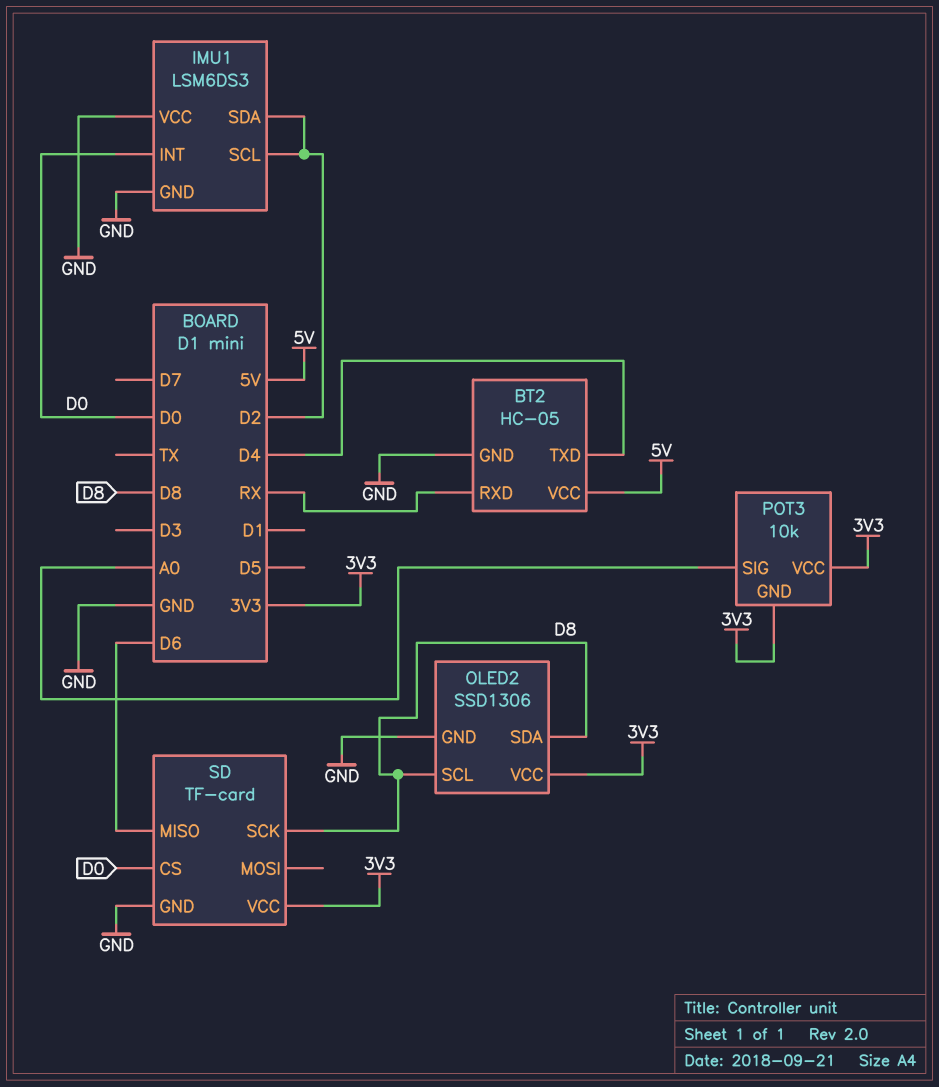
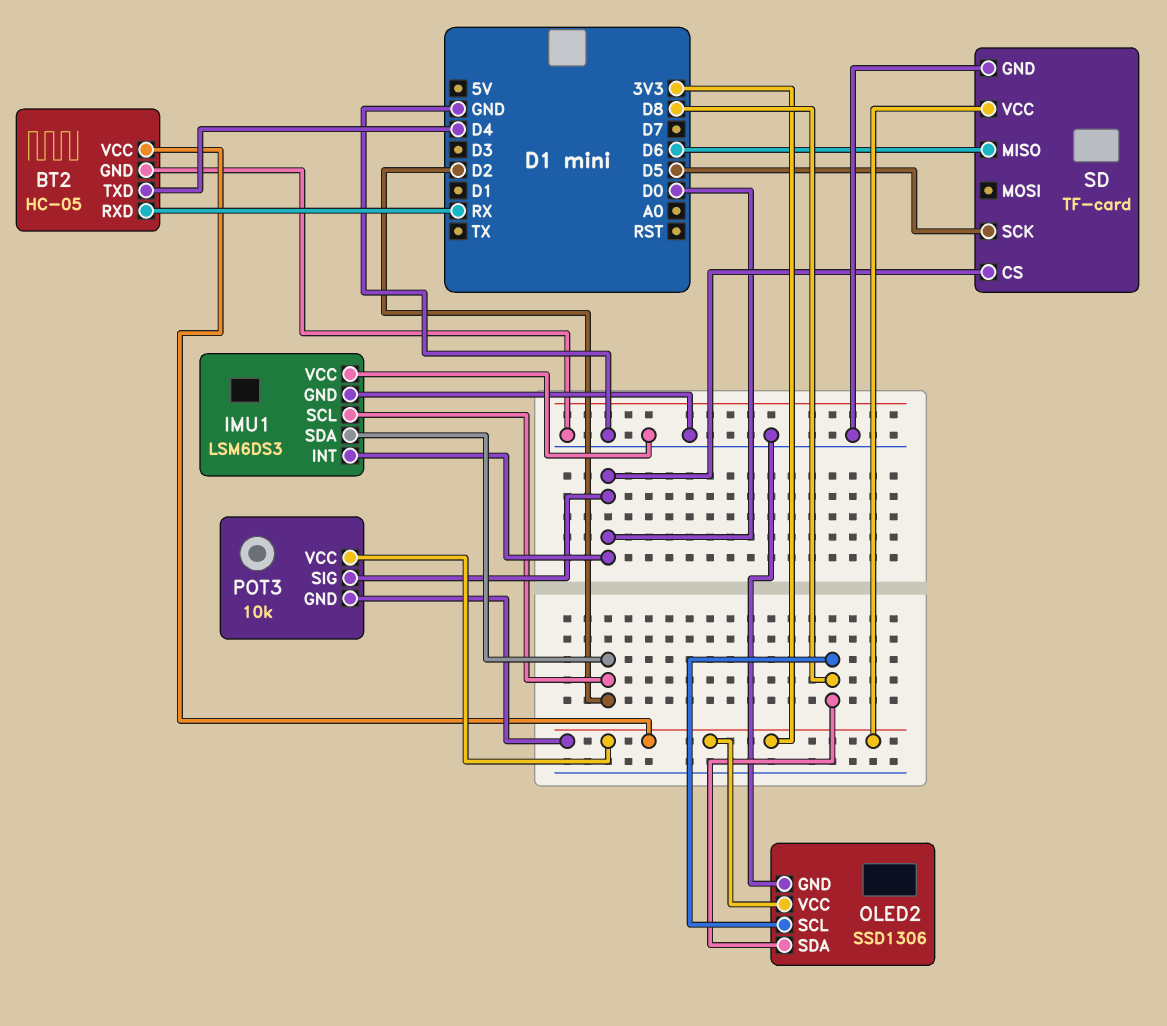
BT2 pin VCC: 5V -> 3V3
POT3 pin SIG: A0 -> D0
SD pin SCK: D8 -> D5

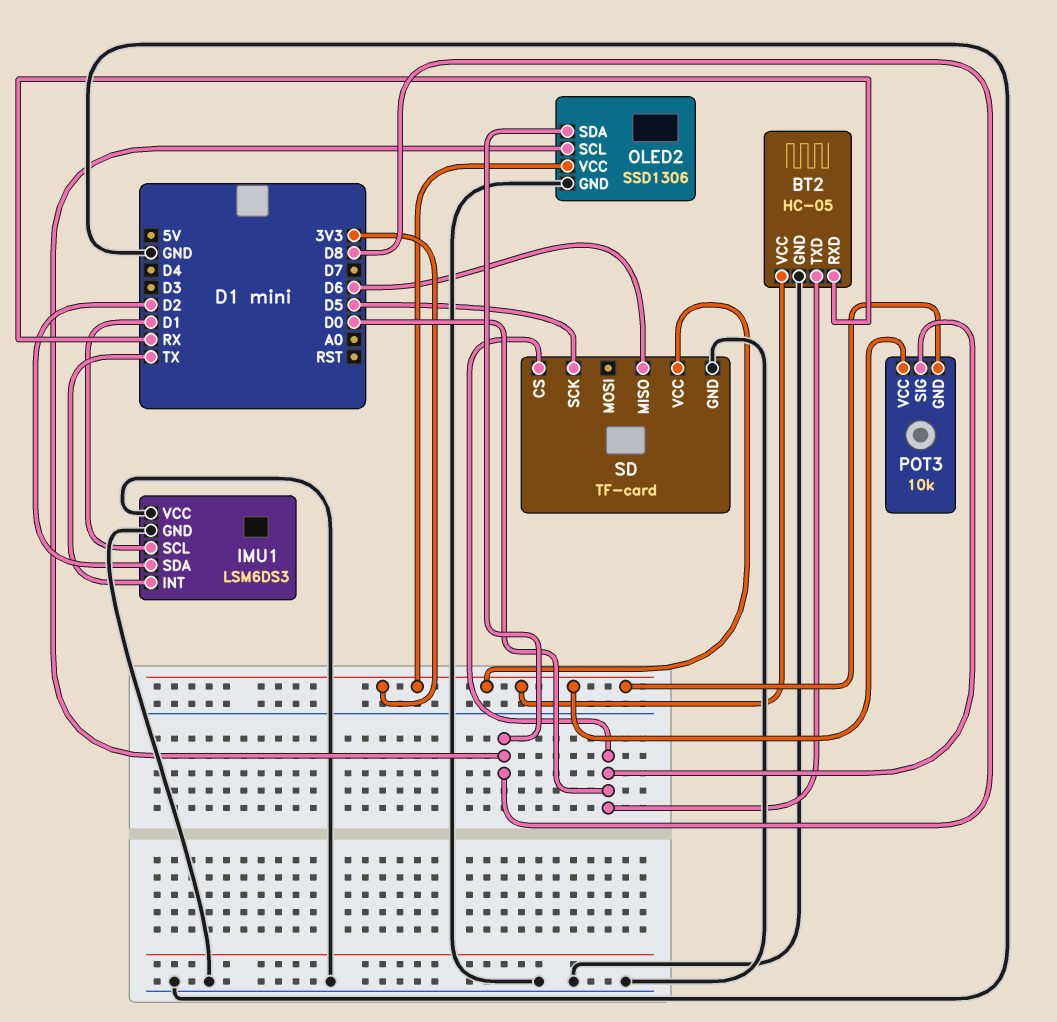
BT2 pin TXD: D4 -> D0
IMU1 pin INT: D0 -> TX
IMU1 pin SCL: D2 -> D1

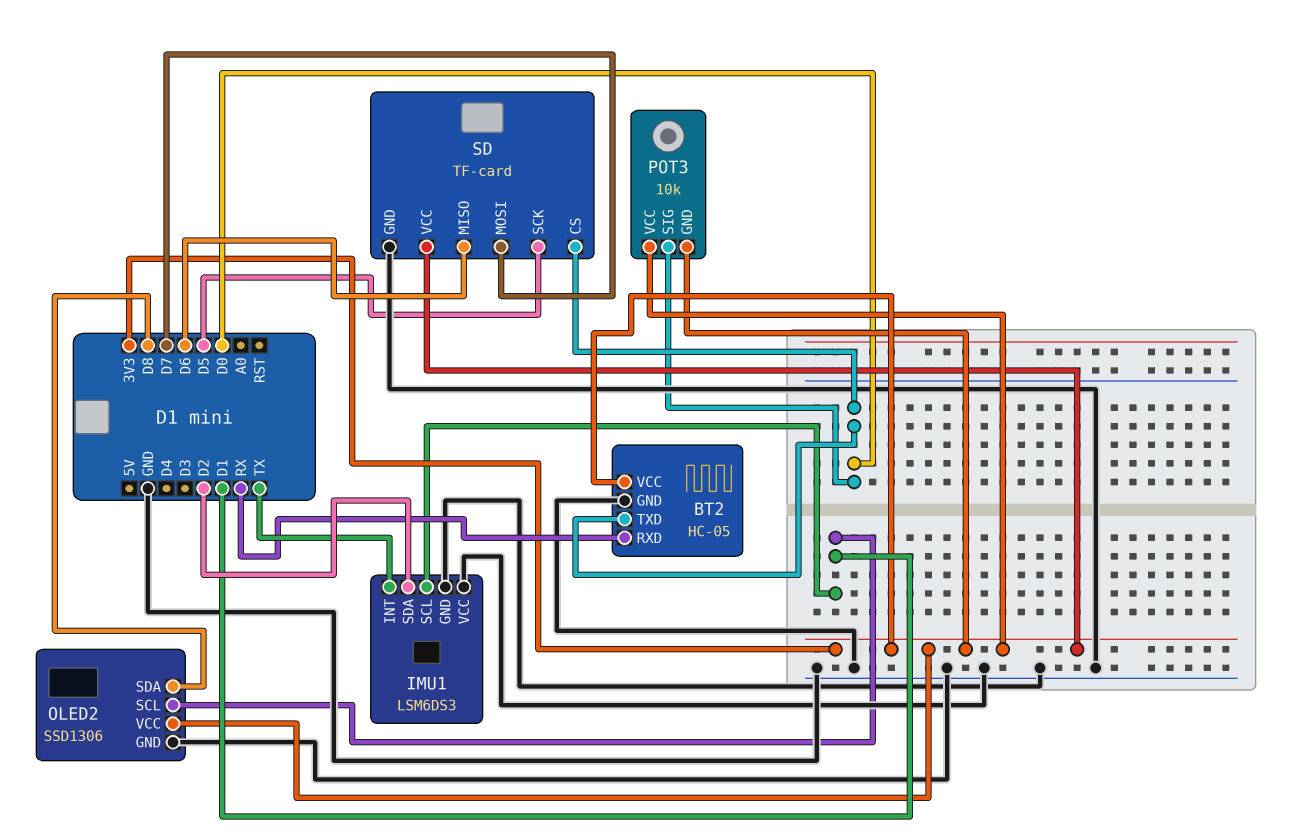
OLED2 pin SCL: D8 -> D1
SD pin MOSI: none -> D7

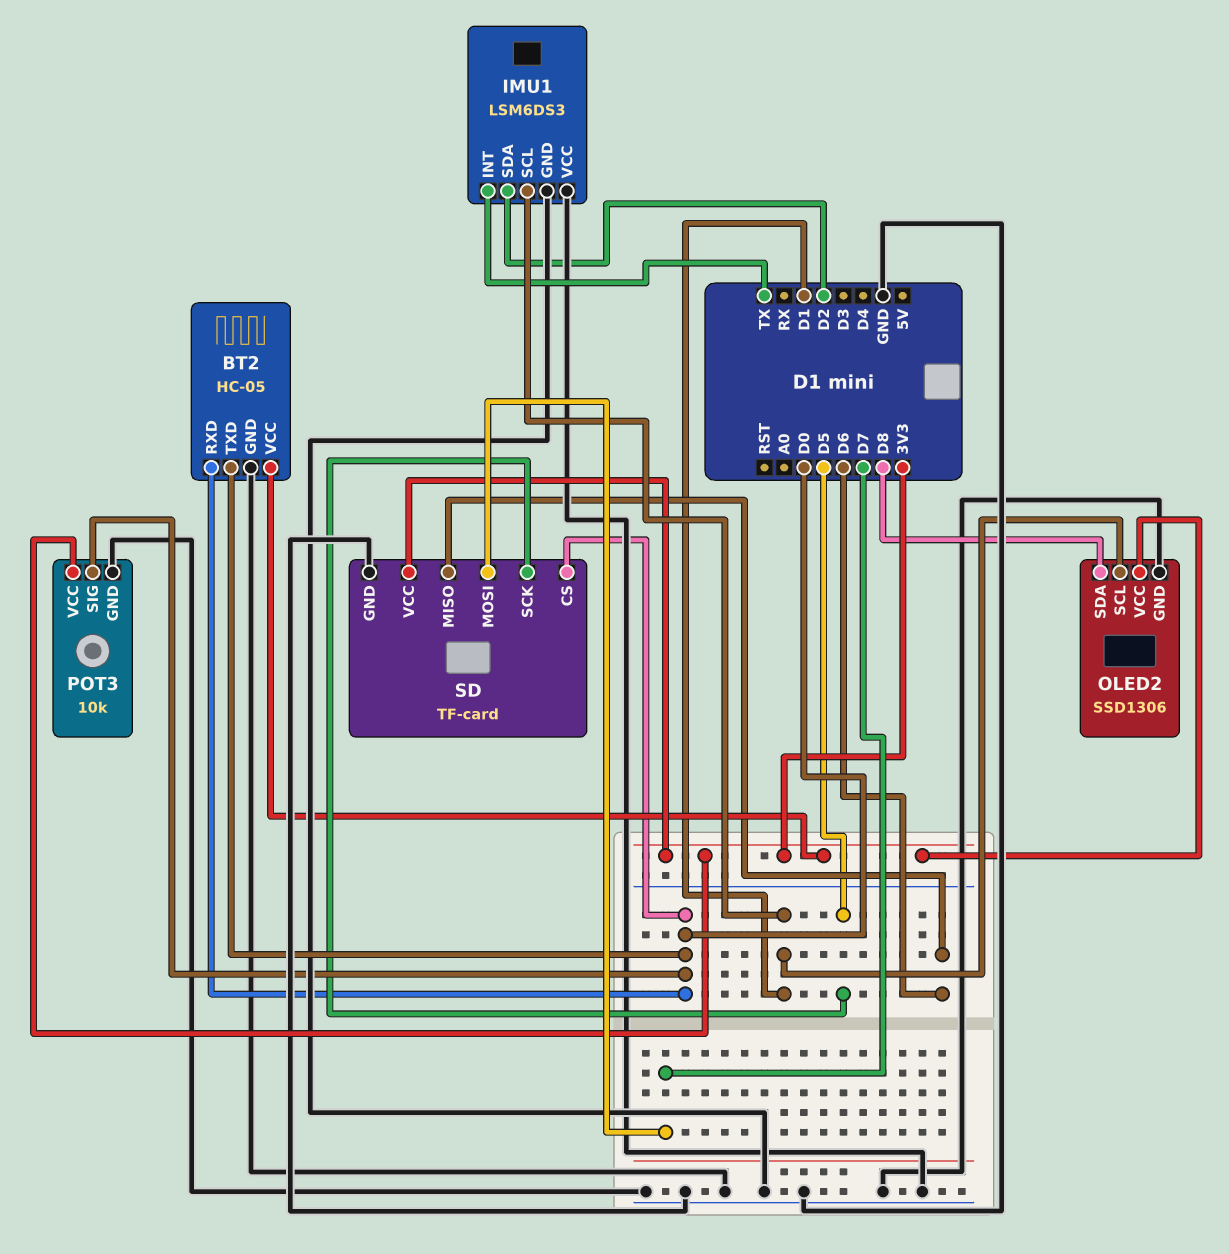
BT2 pin RXD: RX -> D0
POT3 pin GND: 3V3 -> GND

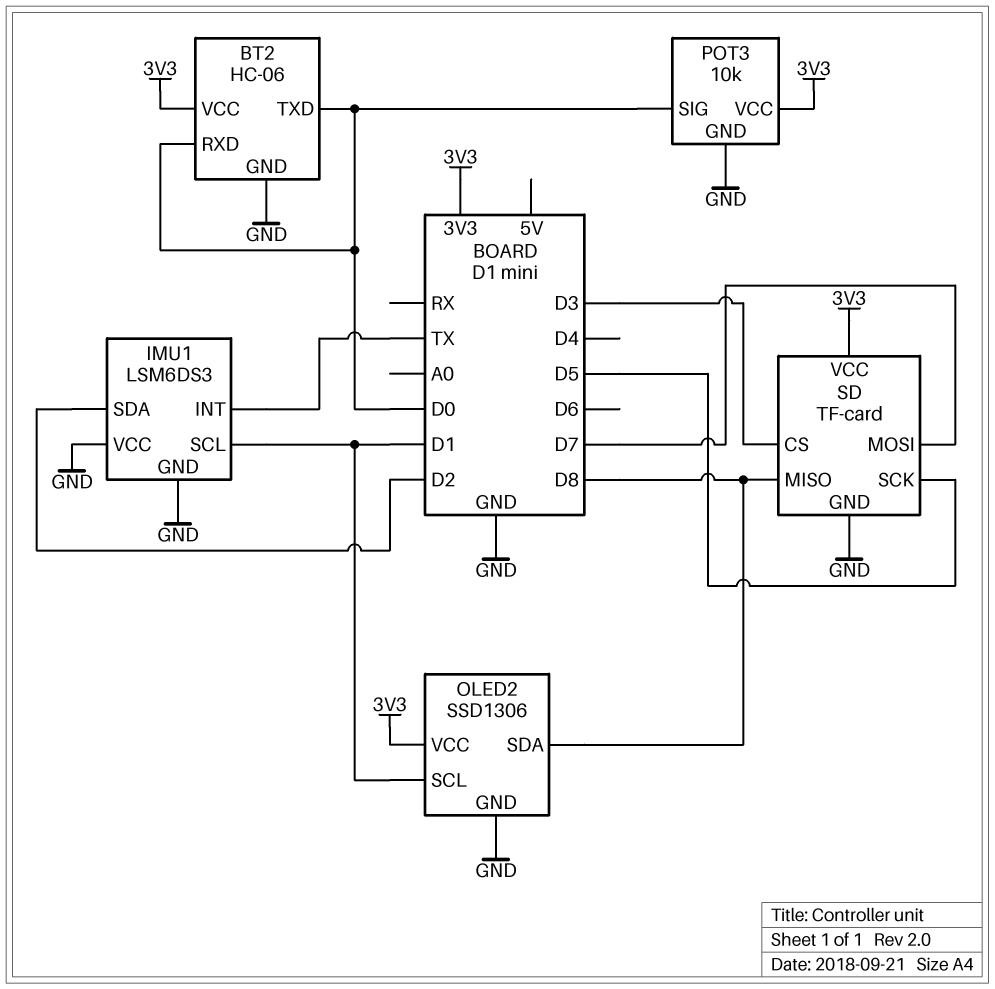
BT2: HC-05 -> HC-06
SD pin CS: D0 -> D3
SD pin MISO: D6 -> D8

